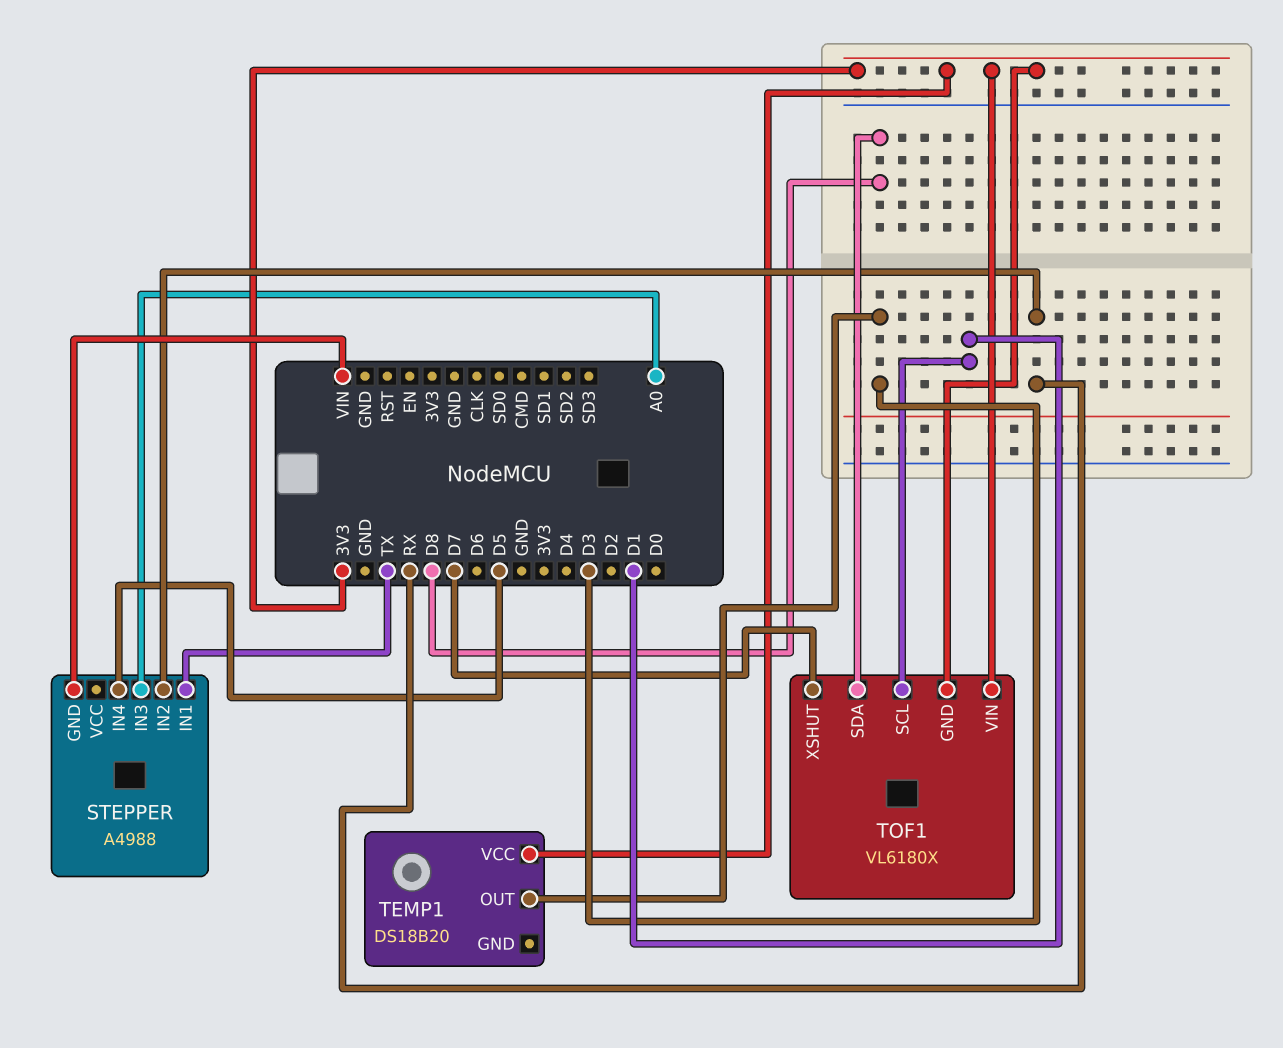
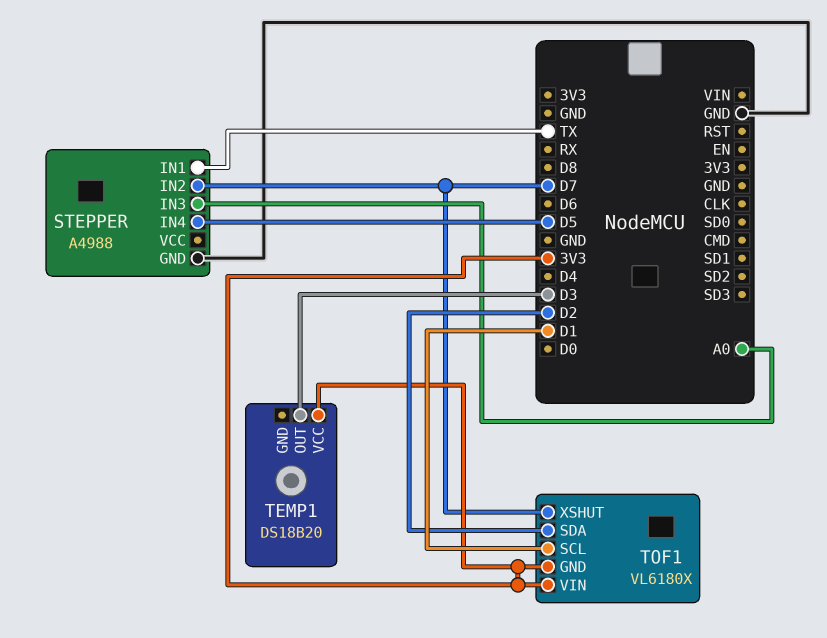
STEPPER pin GND: VIN -> GND
STEPPER pin IN2: RX -> D7
TOF1 pin SDA: D8 -> D2

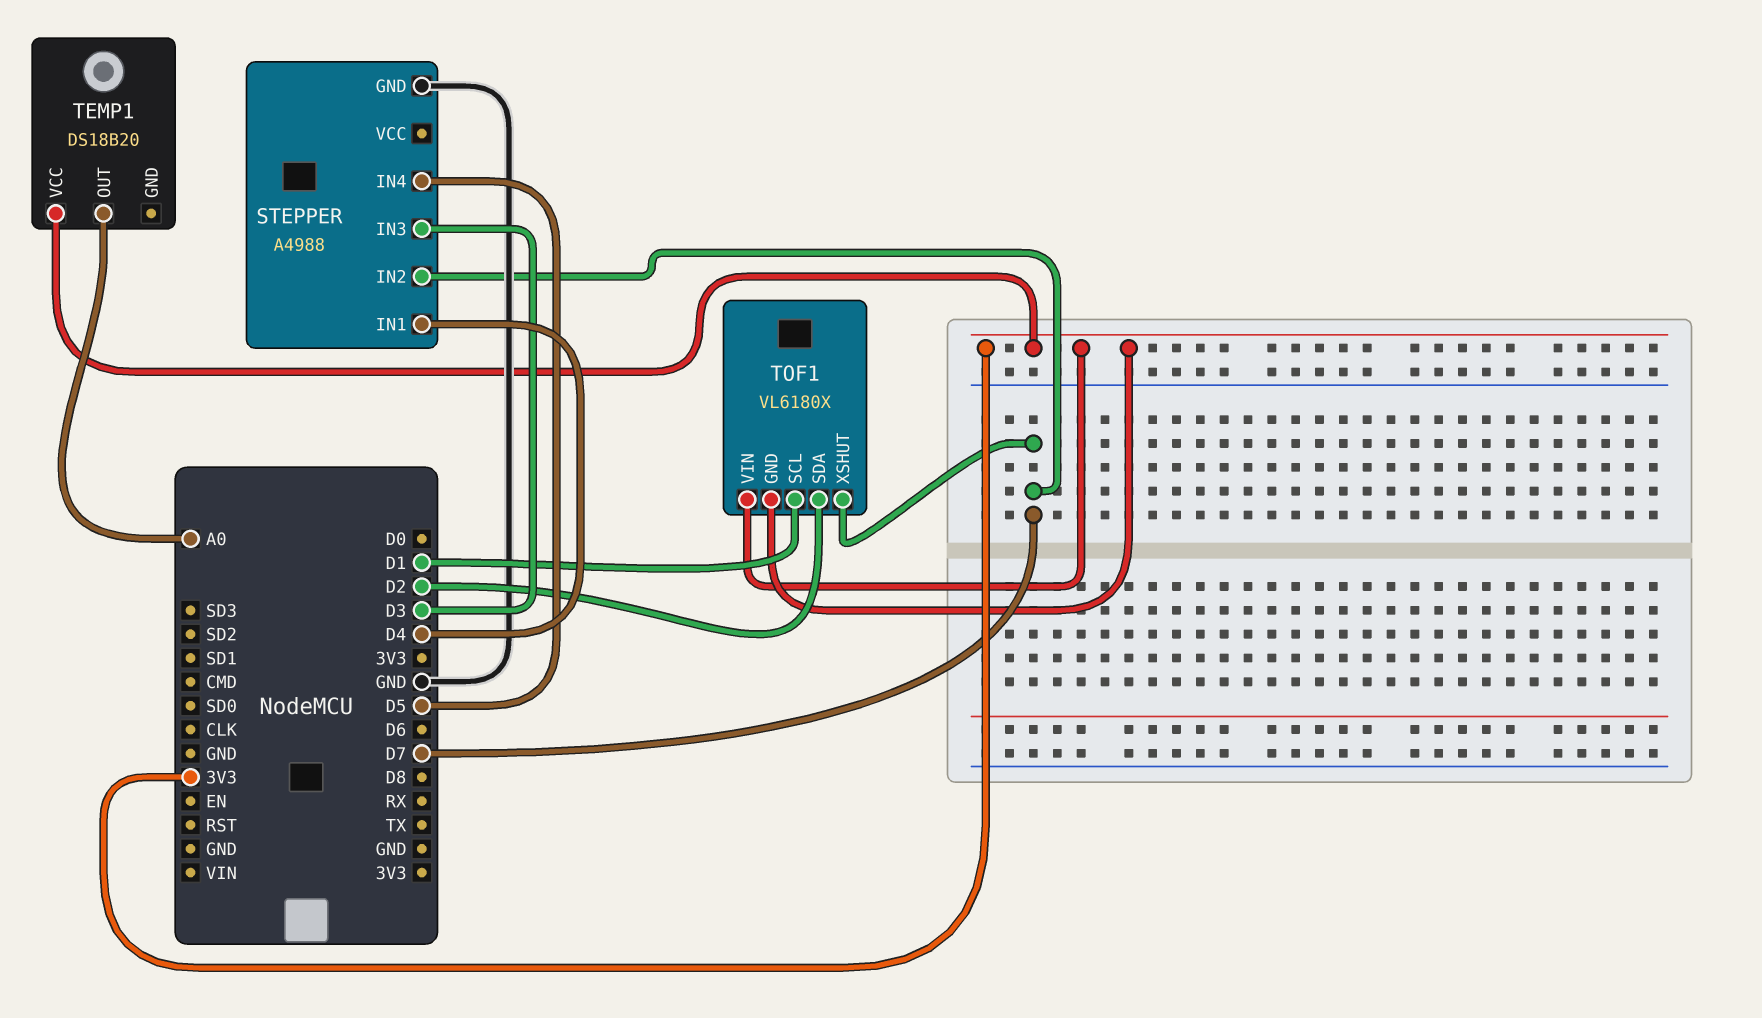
STEPPER pin IN1: TX -> D4
STEPPER pin IN3: A0 -> D3
TEMP1 pin OUT: D3 -> A0

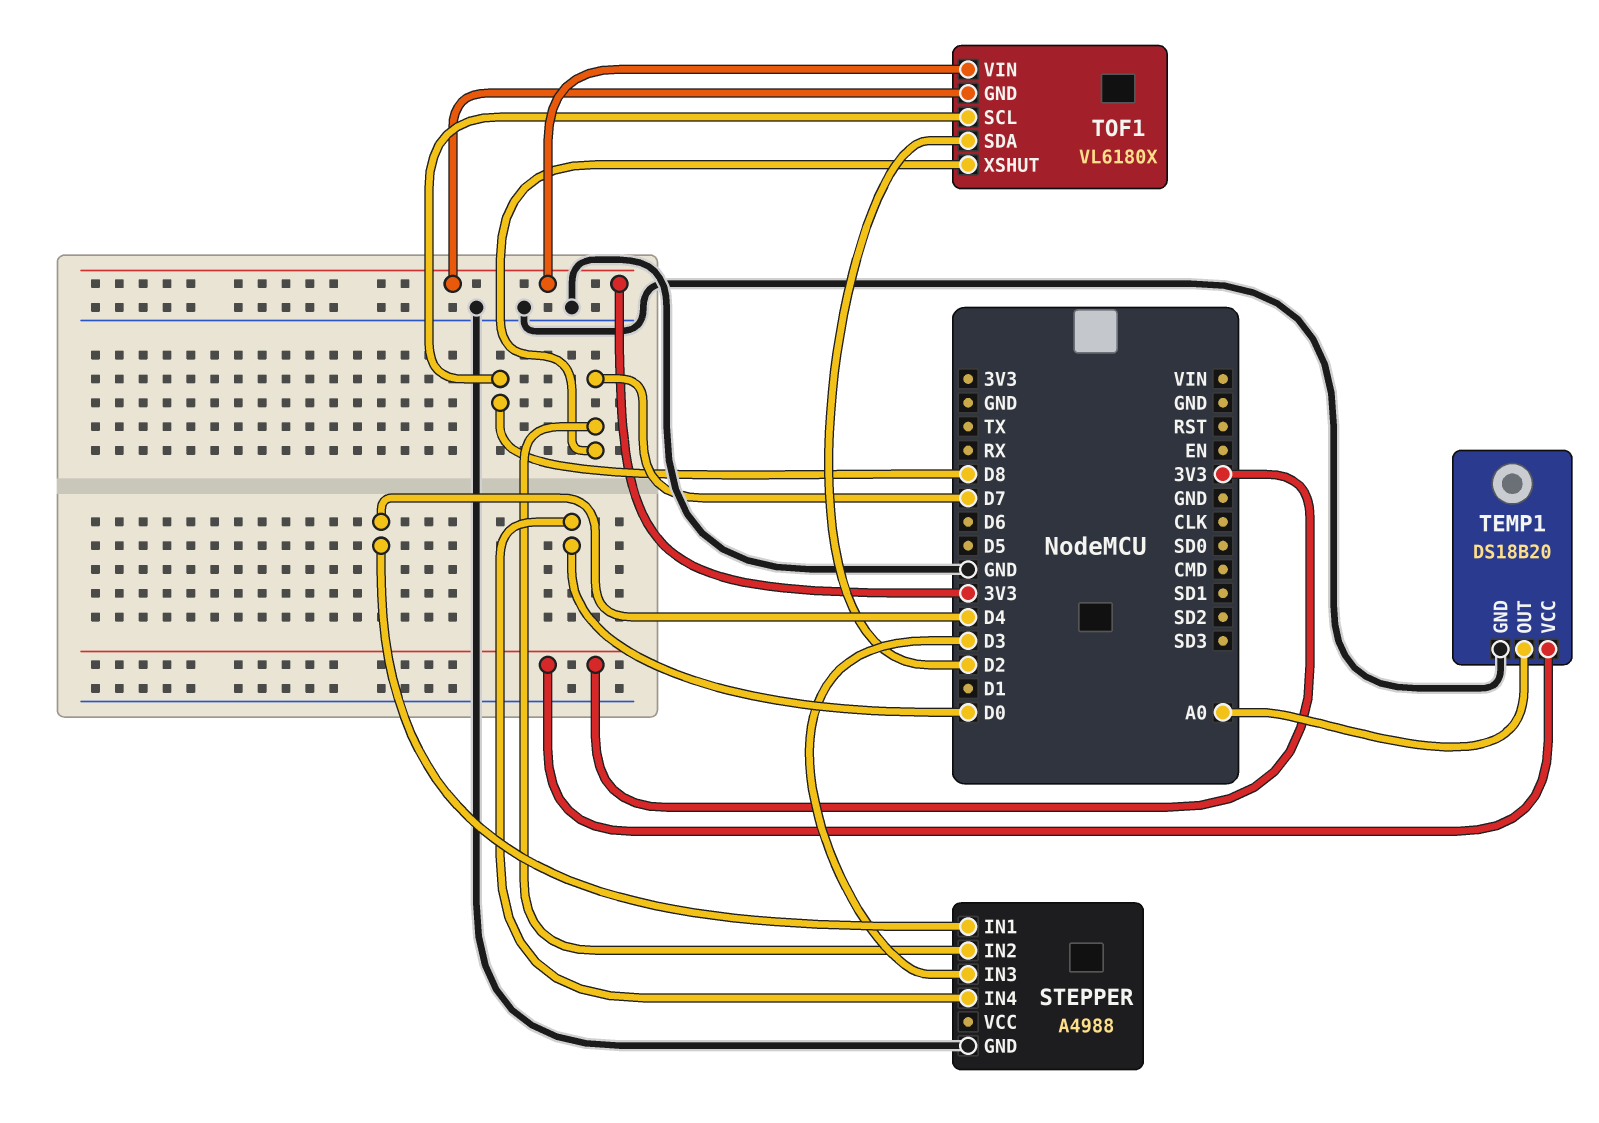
STEPPER pin IN4: D5 -> D0
TEMP1 pin GND: none -> GND
TOF1 pin SCL: D1 -> D8

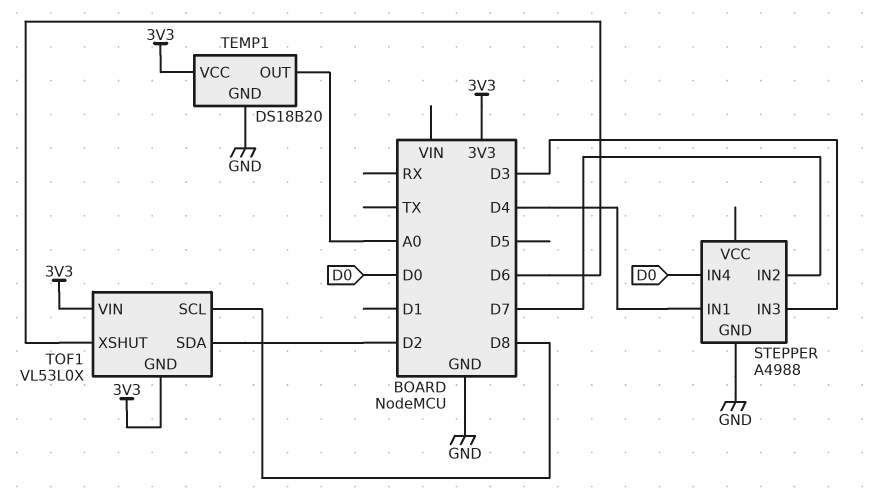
TOF1: VL6180X -> VL53L0X
TOF1 pin XSHUT: D7 -> D6

